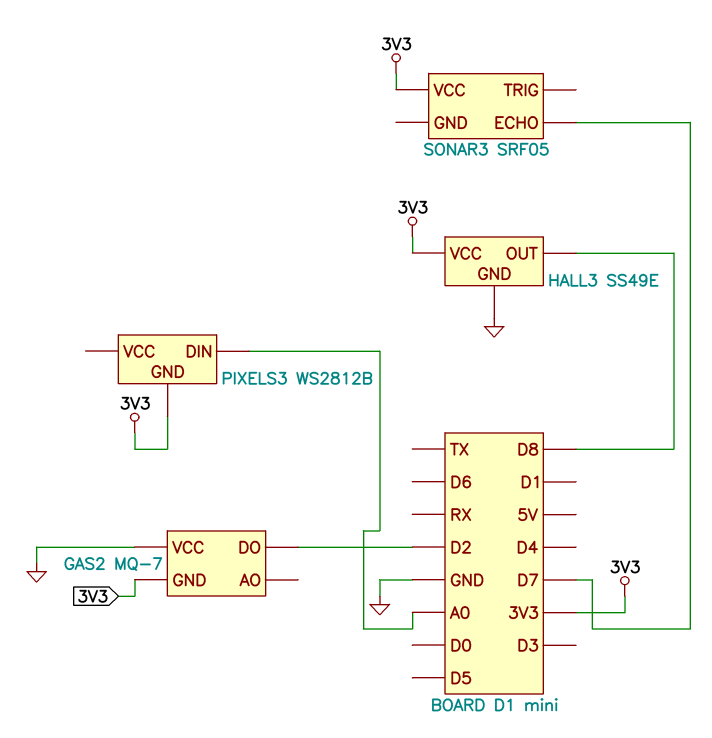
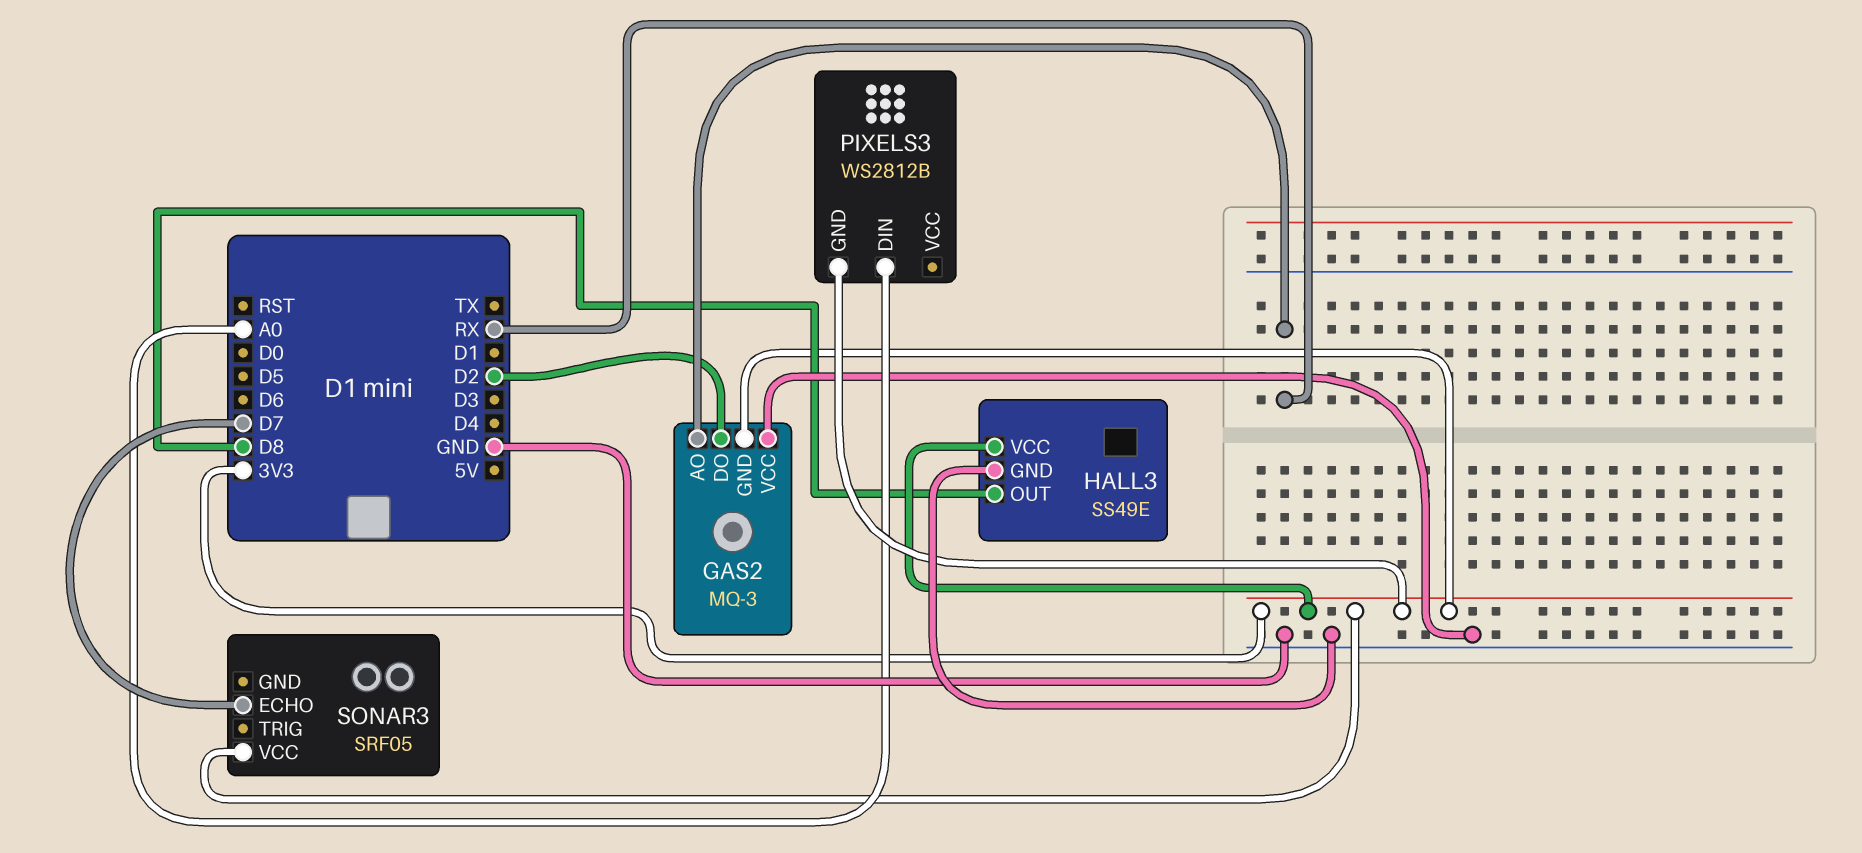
GAS2: MQ-7 -> MQ-3
GAS2 pin AO: none -> RX

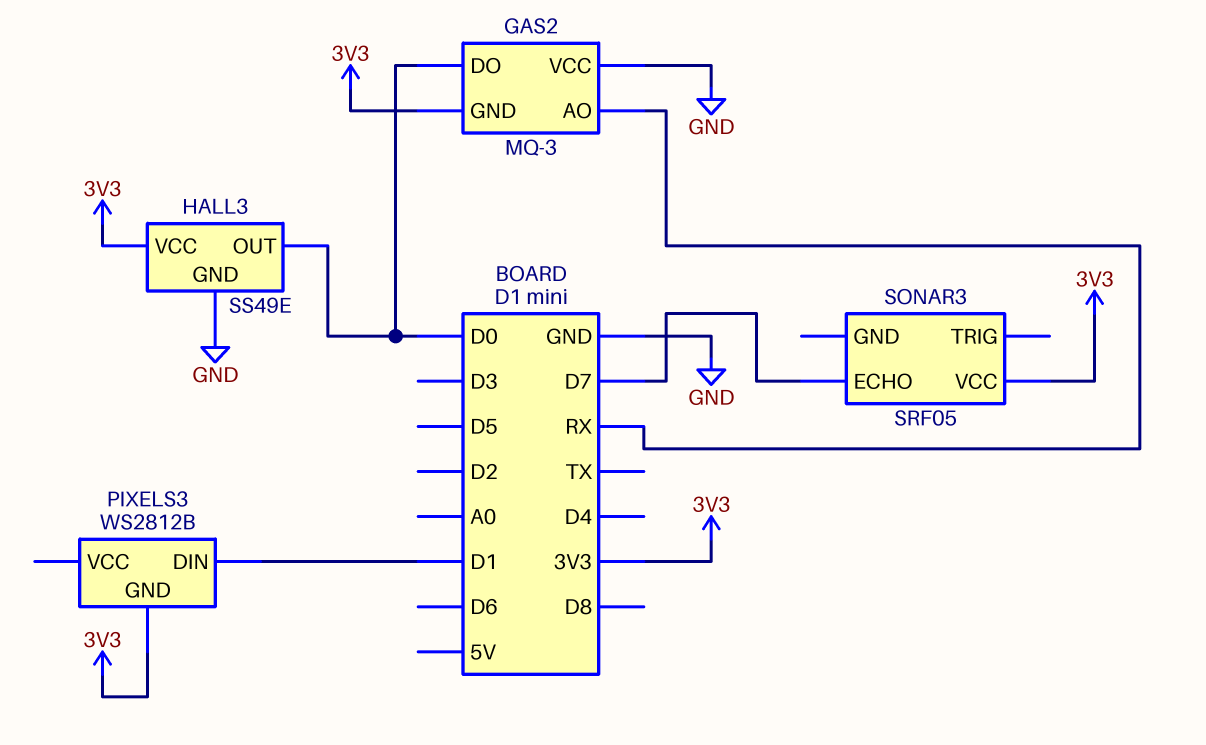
GAS2 pin DO: D2 -> D0
HALL3 pin OUT: D8 -> D0
PIXELS3 pin DIN: A0 -> D1

